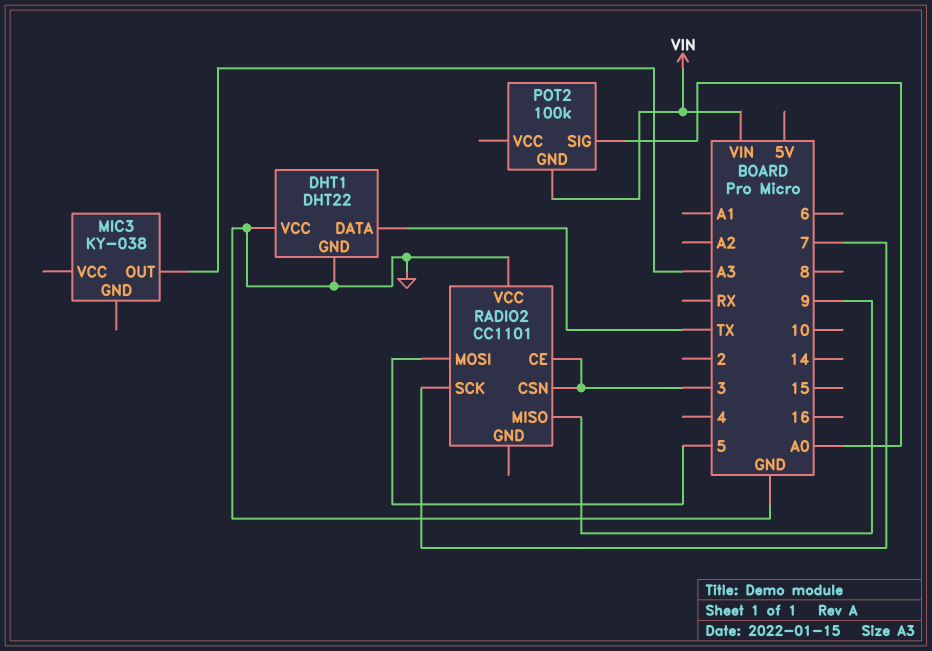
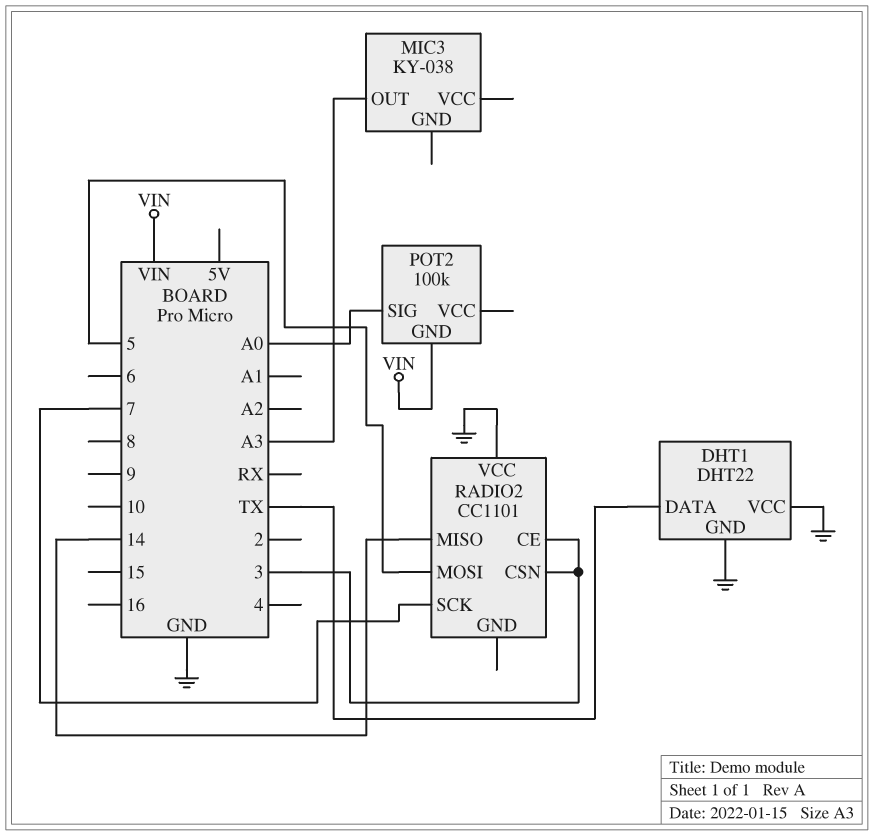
RADIO2 pin MISO: 9 -> 14

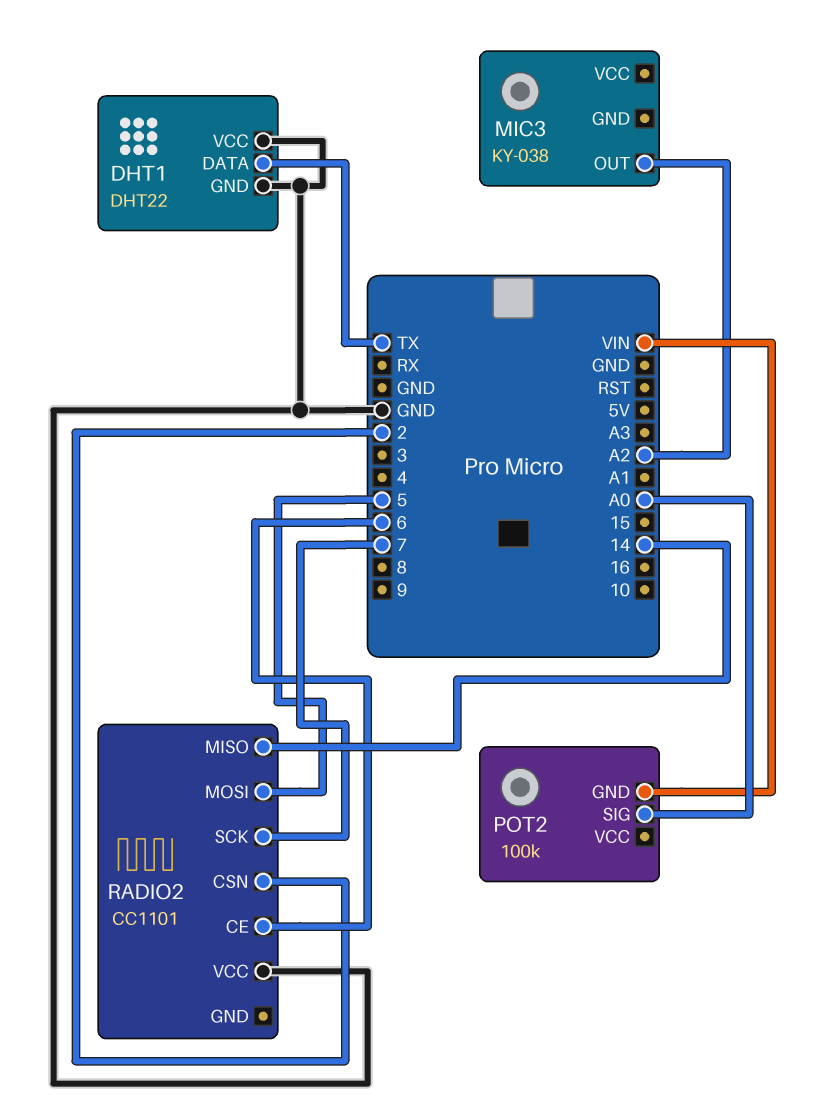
MIC3 pin OUT: A3 -> A2
RADIO2 pin CE: 3 -> 6
RADIO2 pin CSN: 3 -> 2

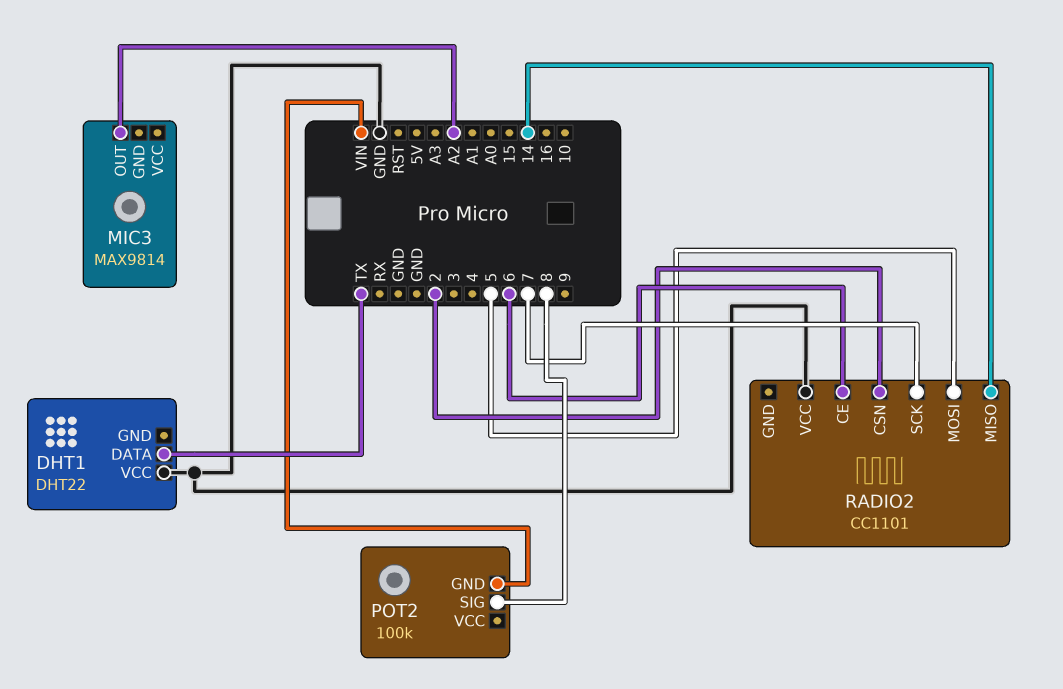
DHT1 pin GND: GND -> none
MIC3: KY-038 -> MAX9814
POT2 pin SIG: A0 -> 8

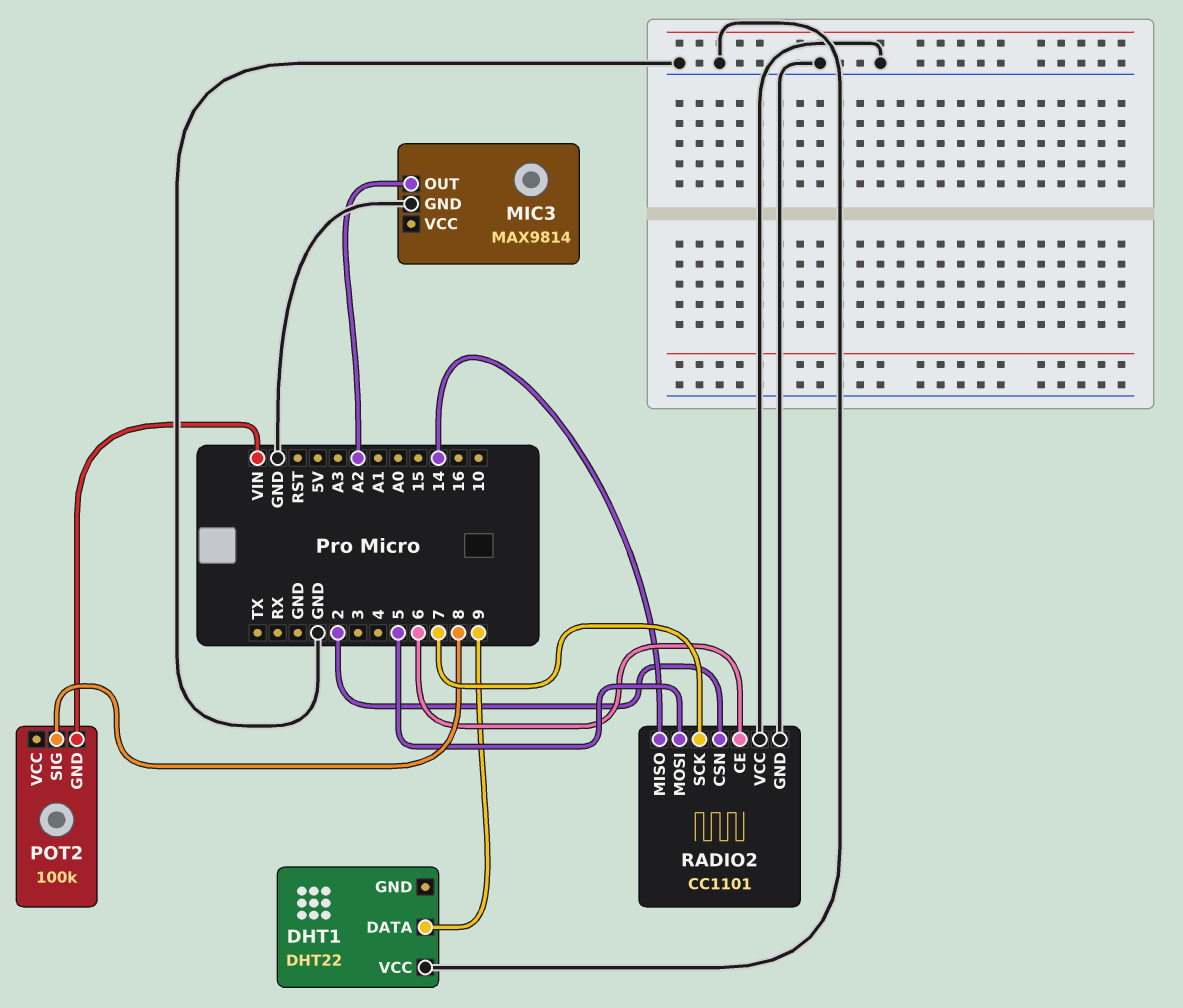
DHT1 pin DATA: TX -> 9
MIC3 pin GND: none -> GND
RADIO2 pin GND: none -> GND

